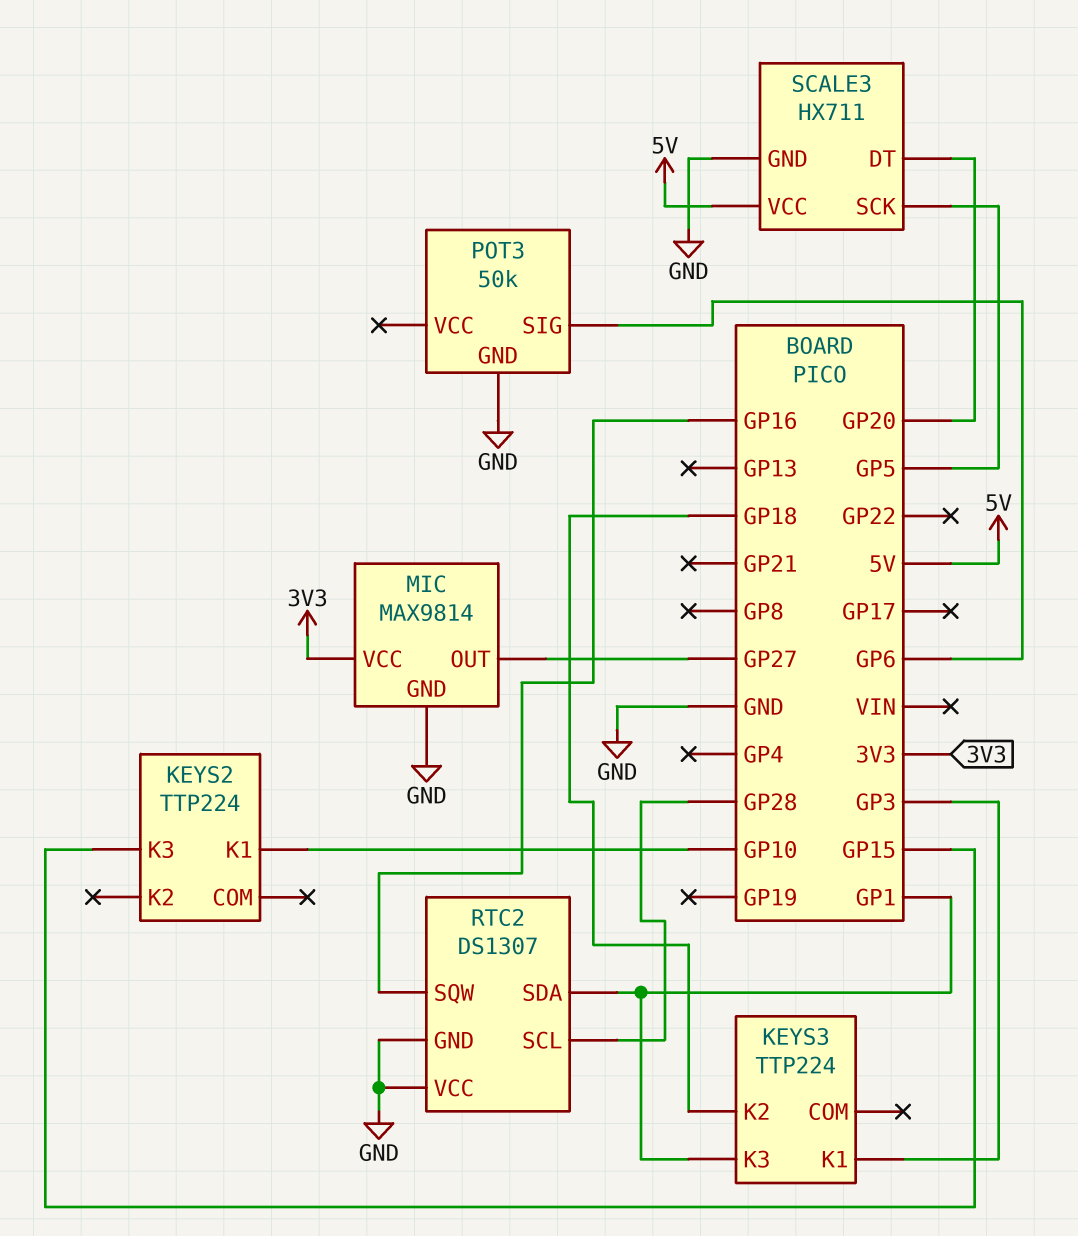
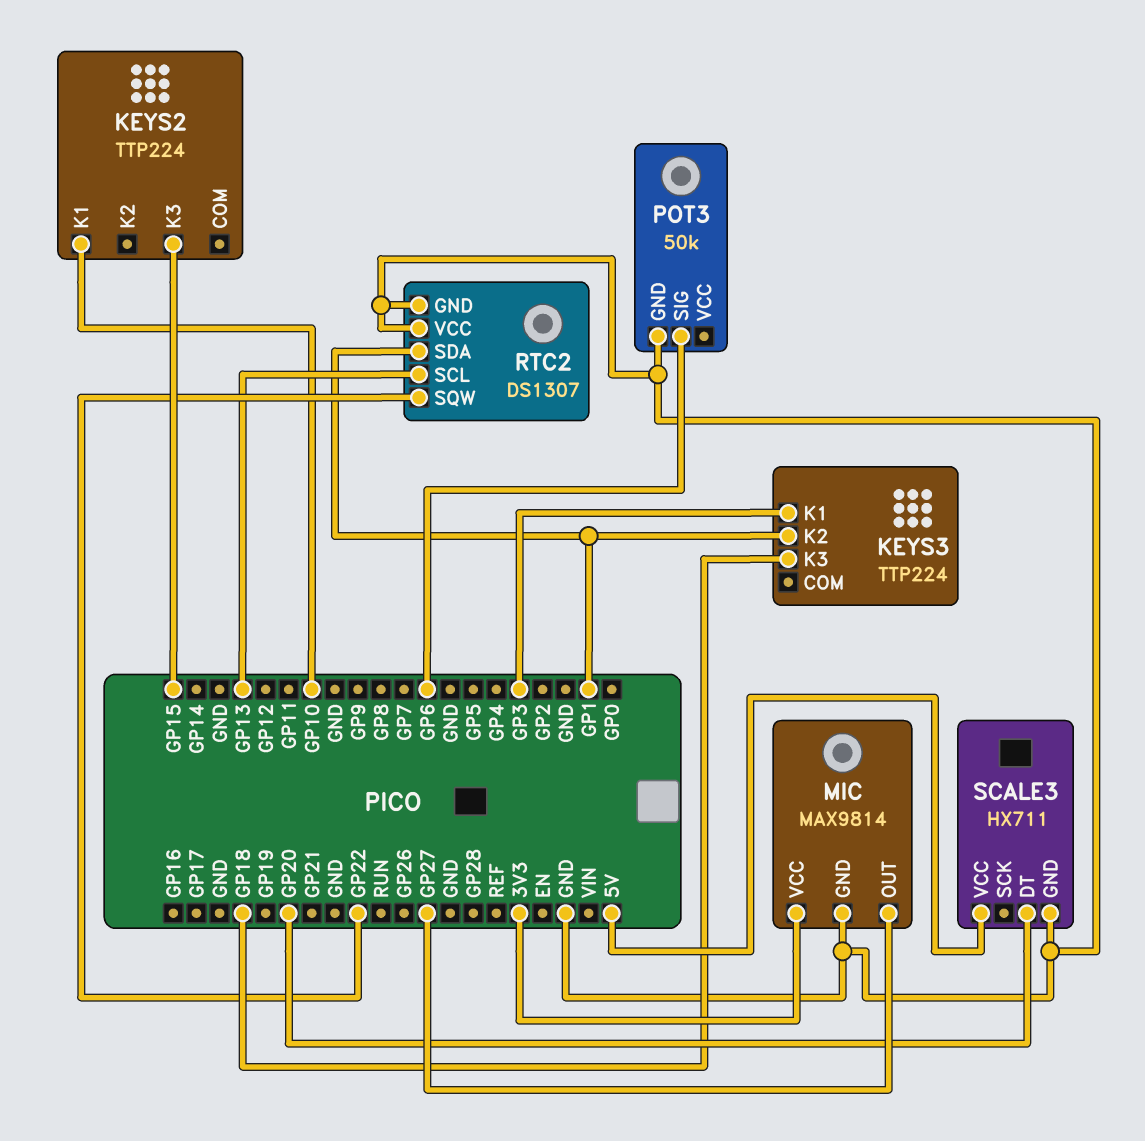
KEYS3 pin K2: GP18 -> GP1
KEYS3 pin K3: GP1 -> GP18
RTC2 pin SCL: GP28 -> GP13
RTC2 pin SQW: GP16 -> GP22
SCALE3 pin SCK: GP5 -> none

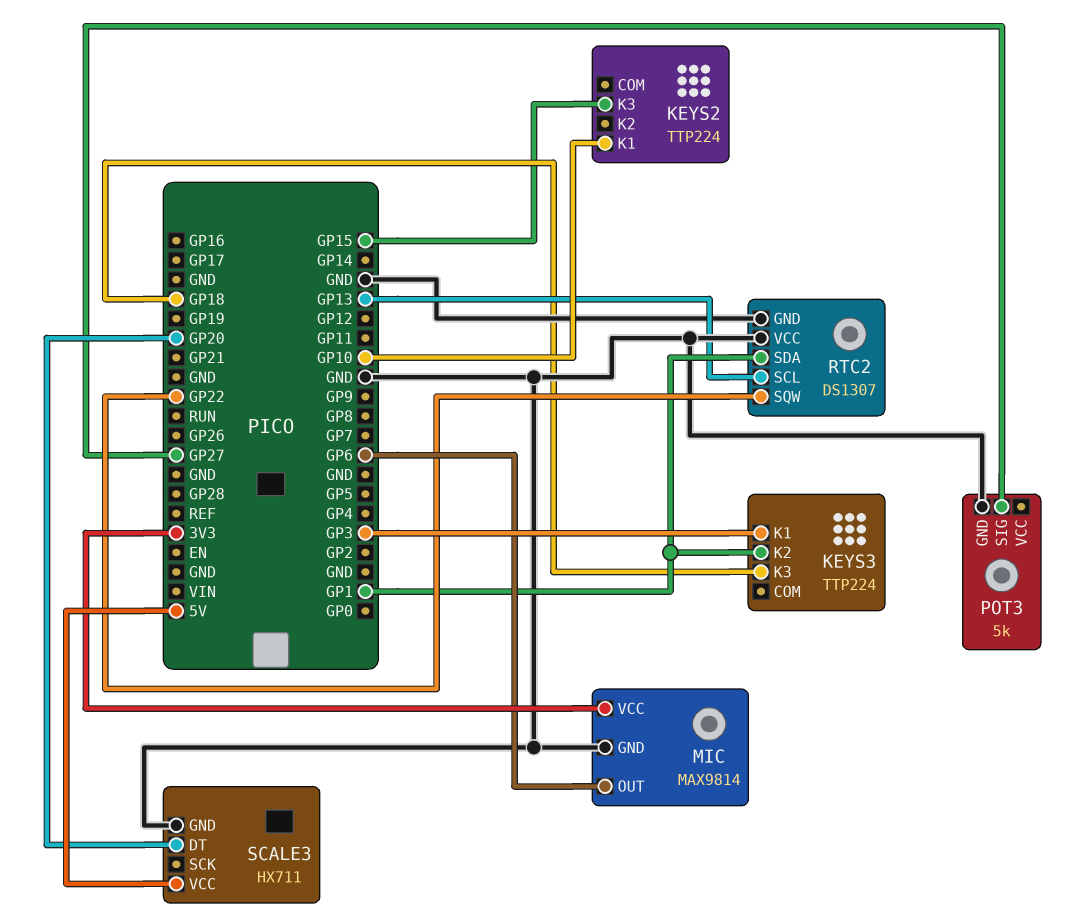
MIC pin OUT: GP27 -> GP6
POT3: 50k -> 5k
POT3 pin SIG: GP6 -> GP27

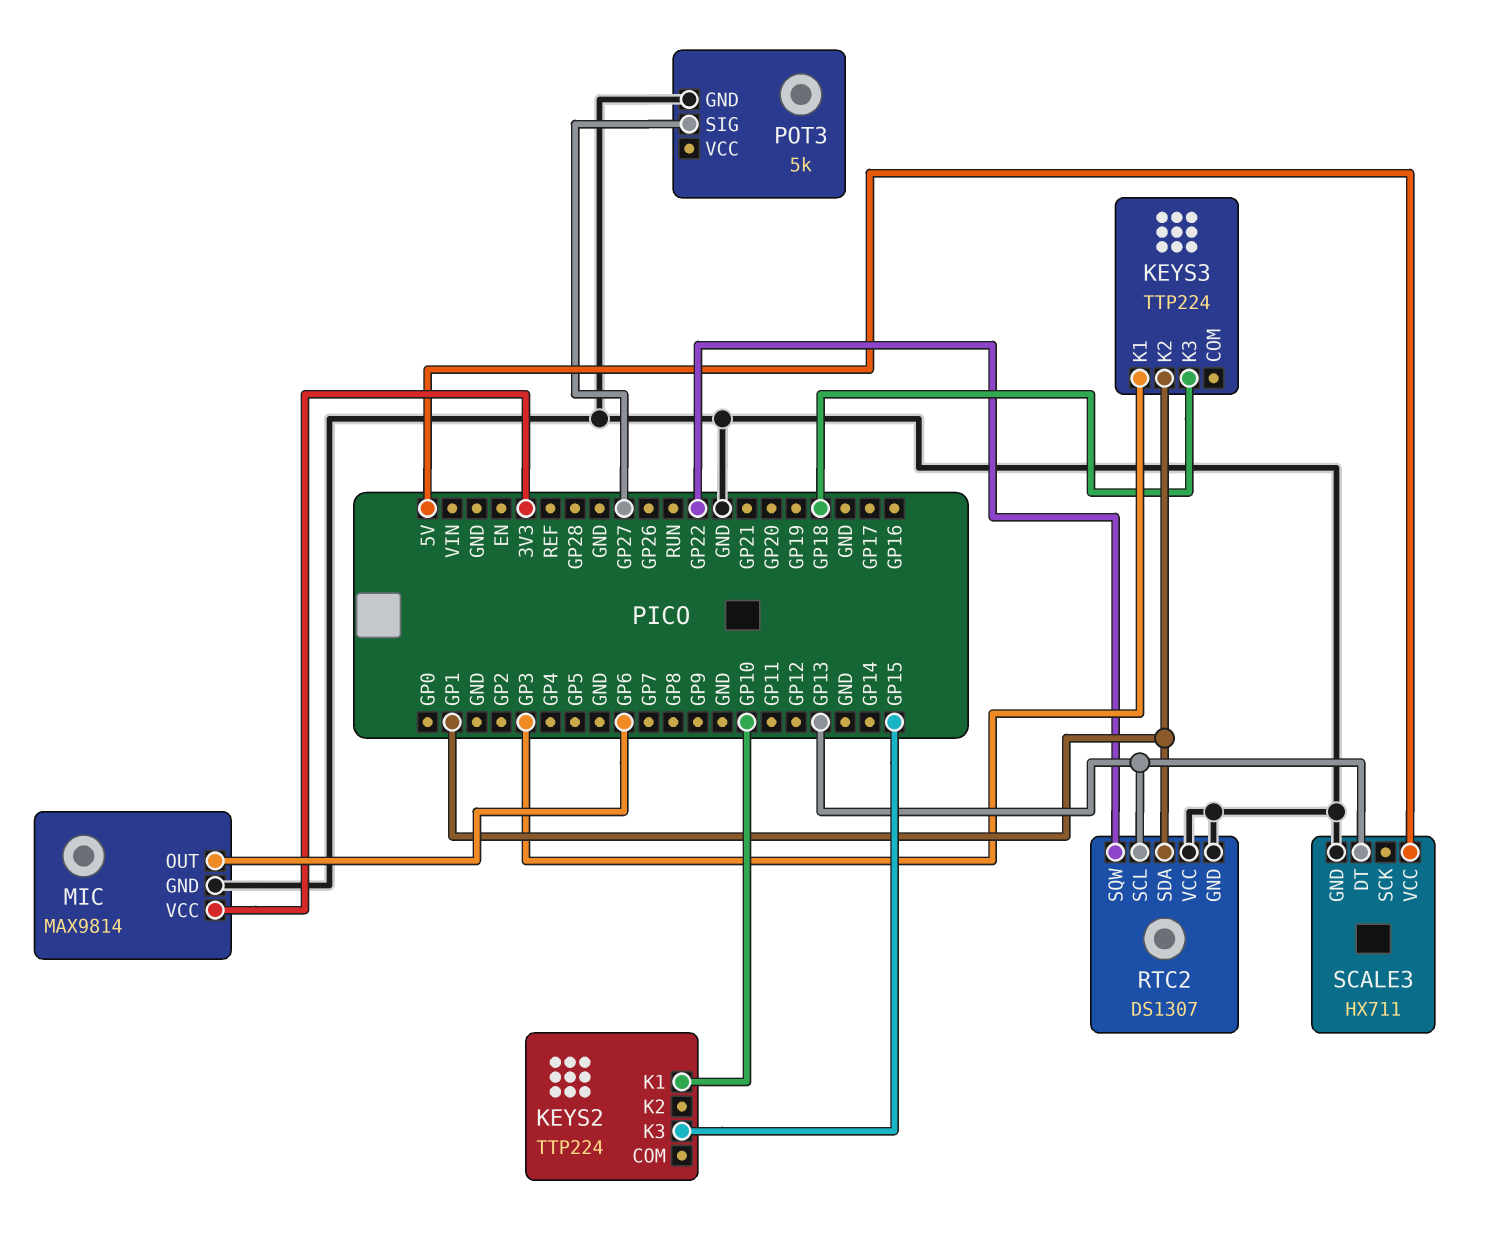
SCALE3 pin DT: GP20 -> GP13

